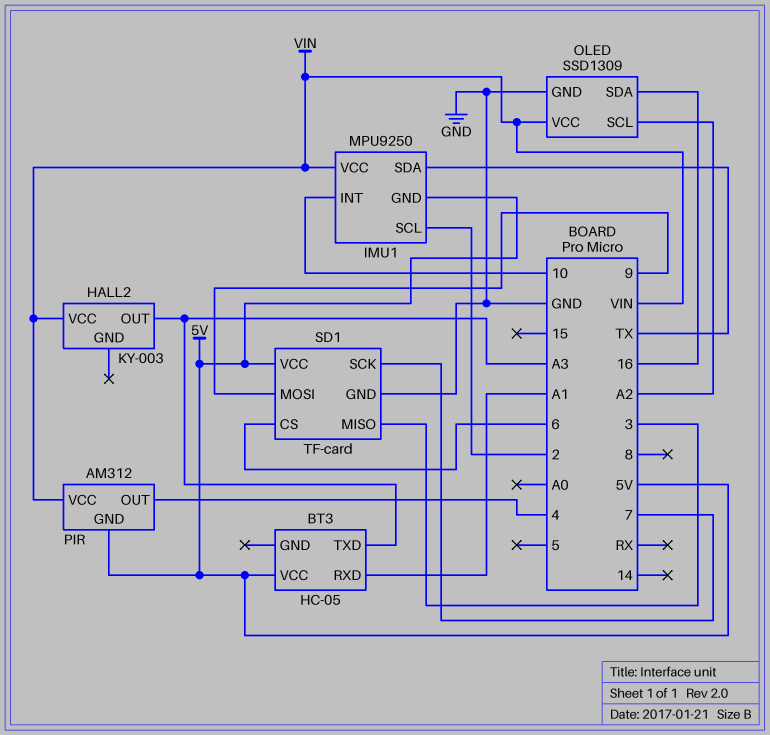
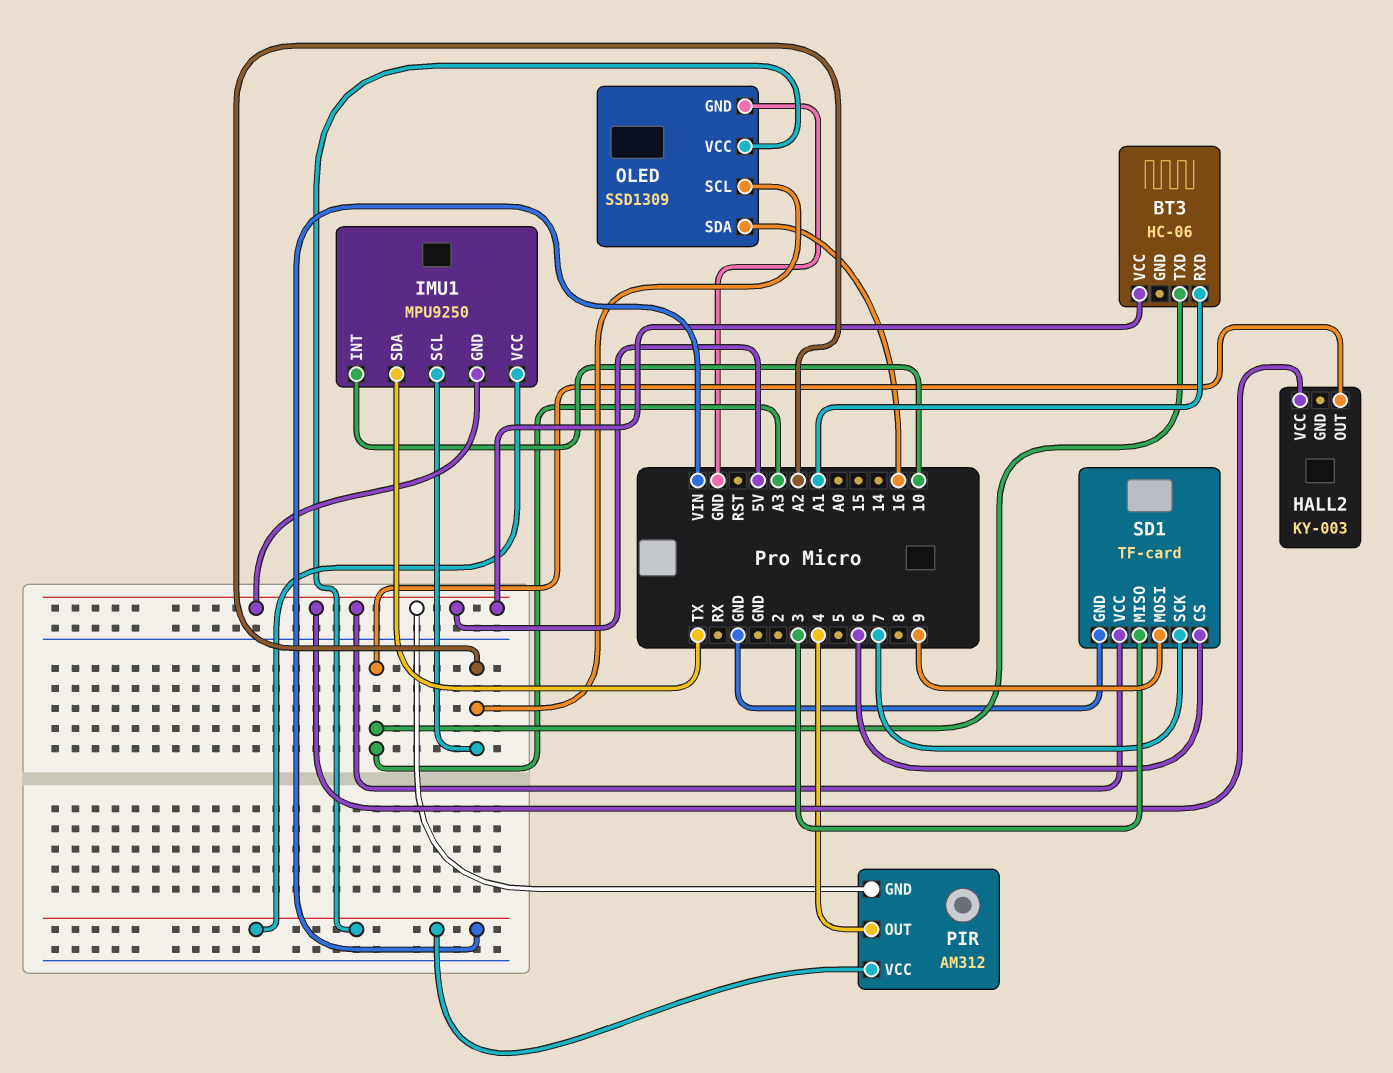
BT3: HC-05 -> HC-06
HALL2 pin VCC: VIN -> 5V
IMU1 pin SCL: 2 -> A2

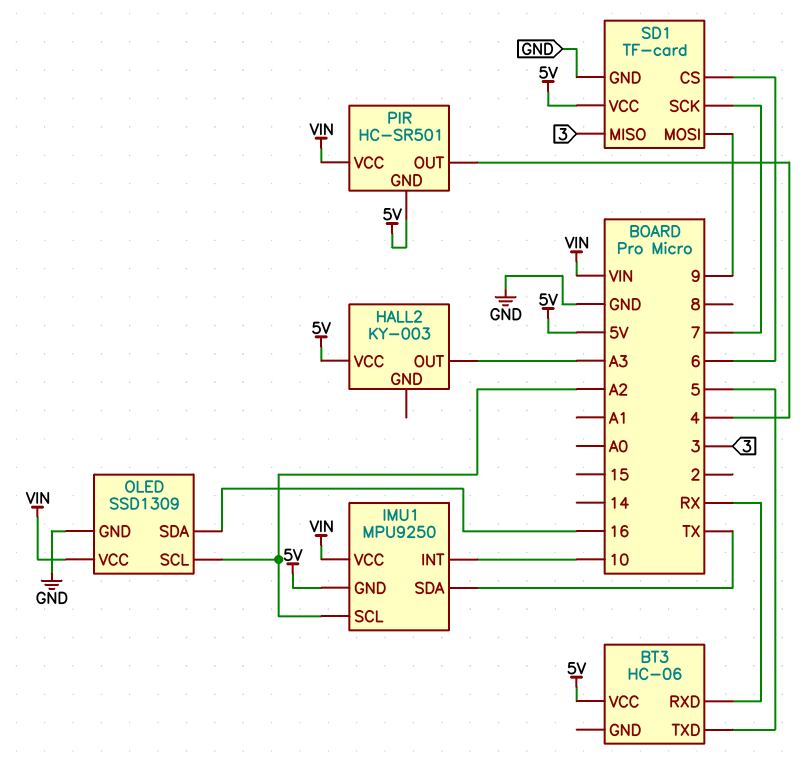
BT3 pin RXD: A1 -> RX
BT3 pin TXD: A3 -> 5
PIR: AM312 -> HC-SR501

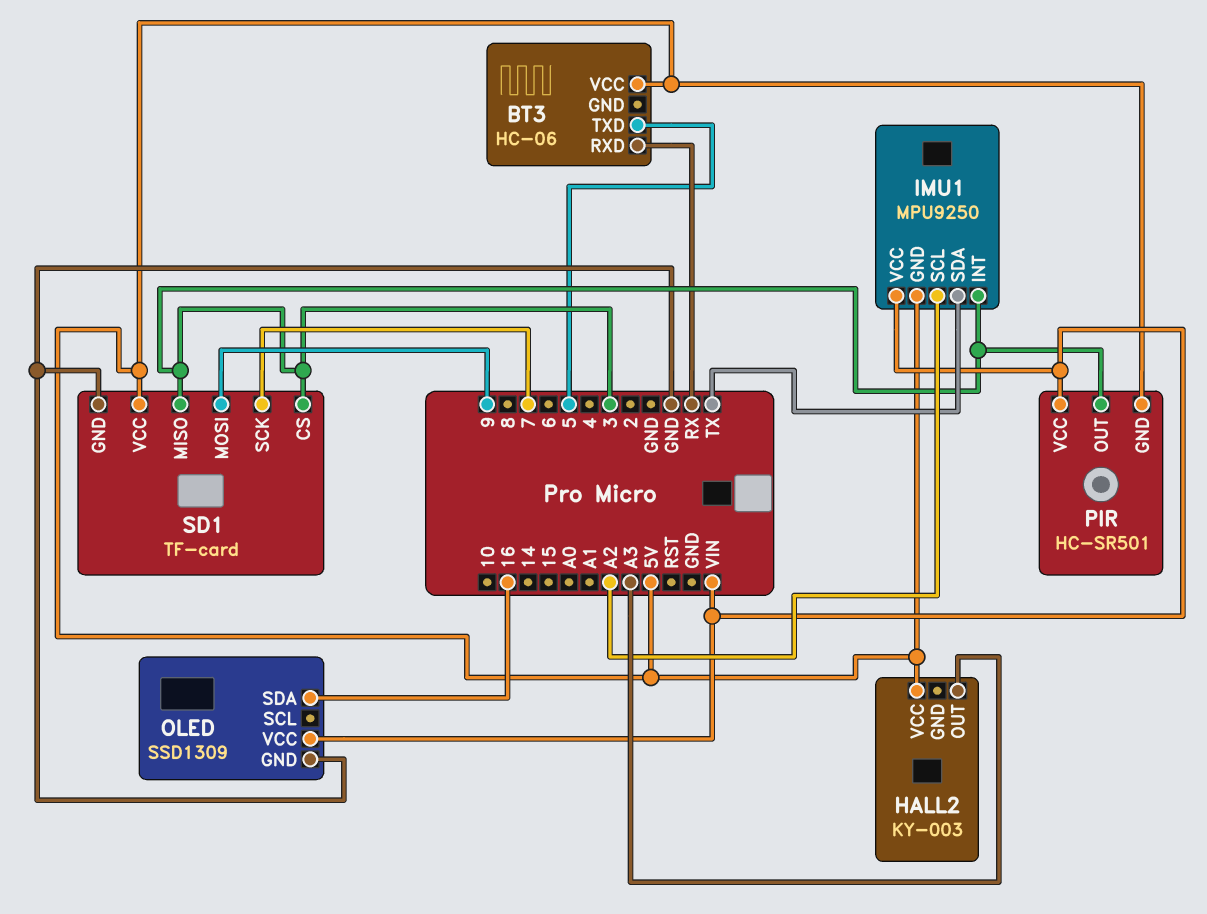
IMU1 pin INT: 10 -> 3
OLED pin SCL: A2 -> none
PIR pin OUT: 4 -> 3
SD1 pin CS: 6 -> 3

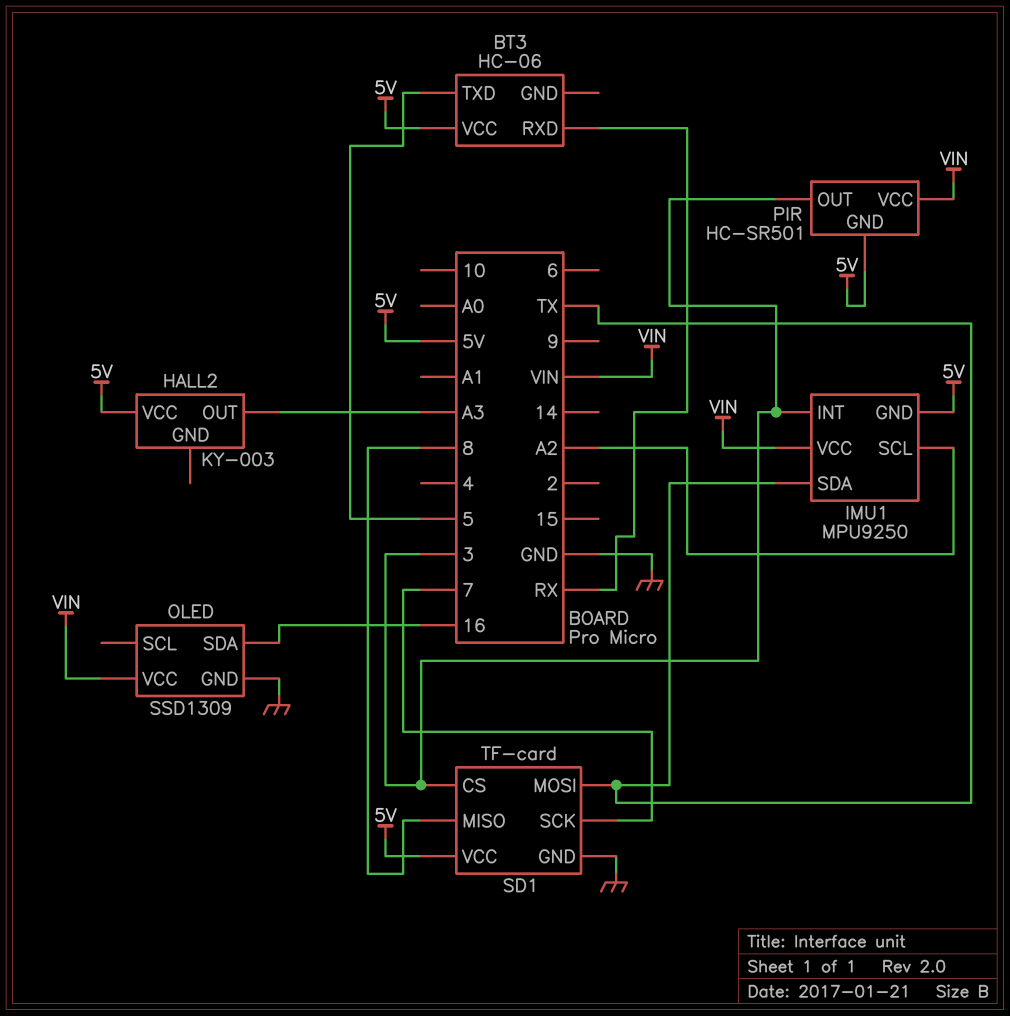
SD1 pin MISO: 3 -> 8
SD1 pin MOSI: 9 -> TX

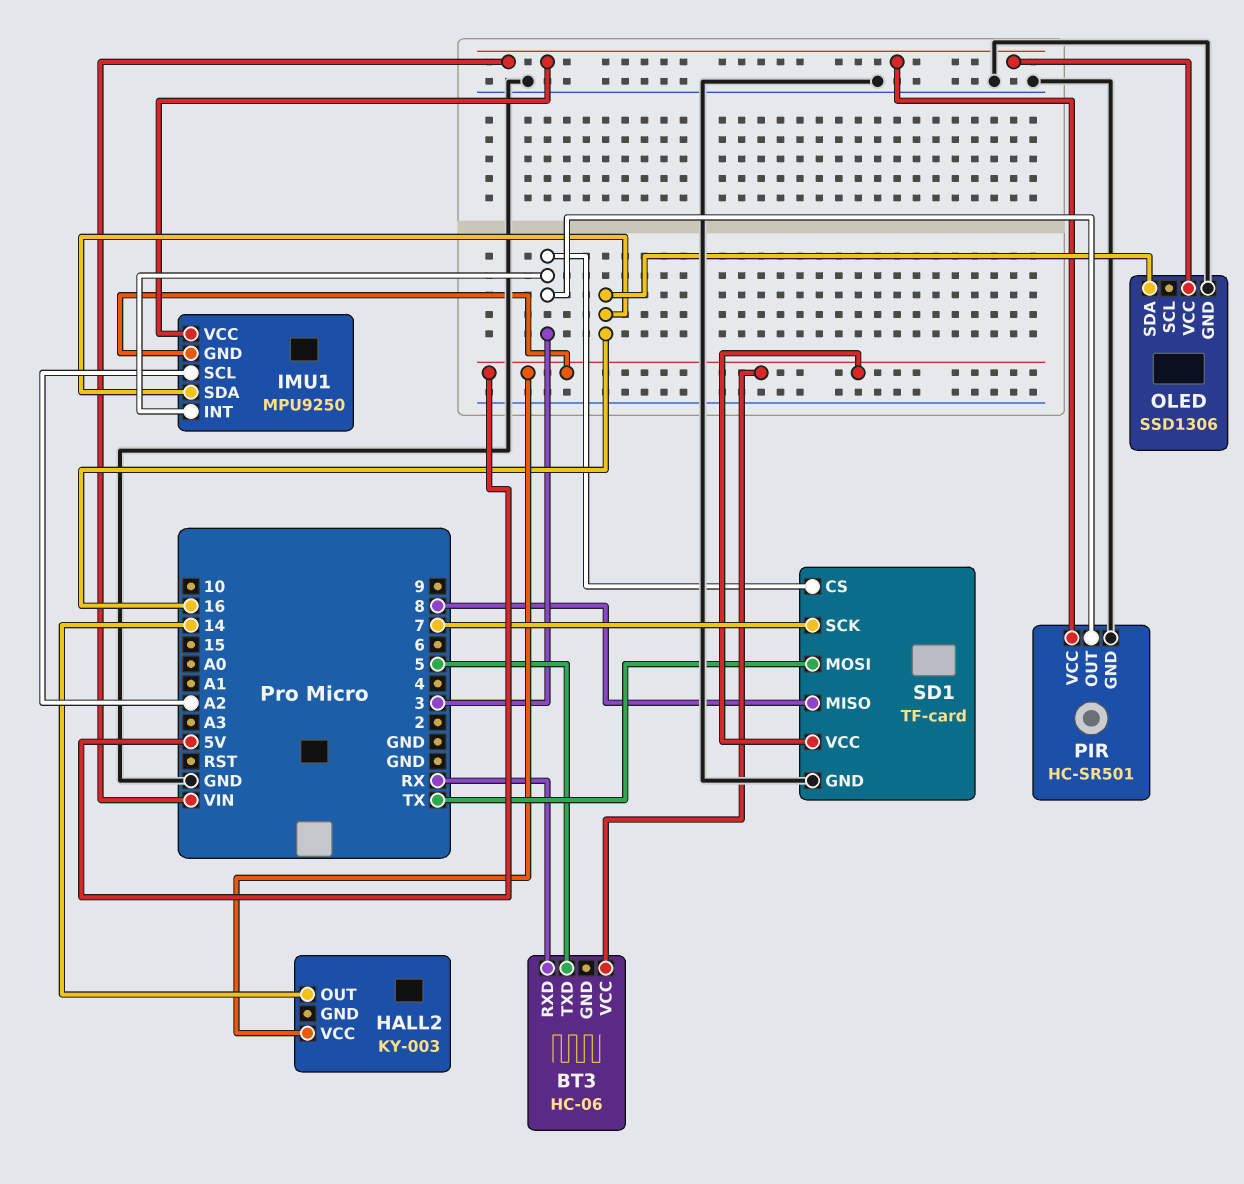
HALL2 pin OUT: A3 -> 14
IMU1 pin SDA: TX -> 16
OLED: SSD1309 -> SSD1306
PIR pin GND: 5V -> GND

